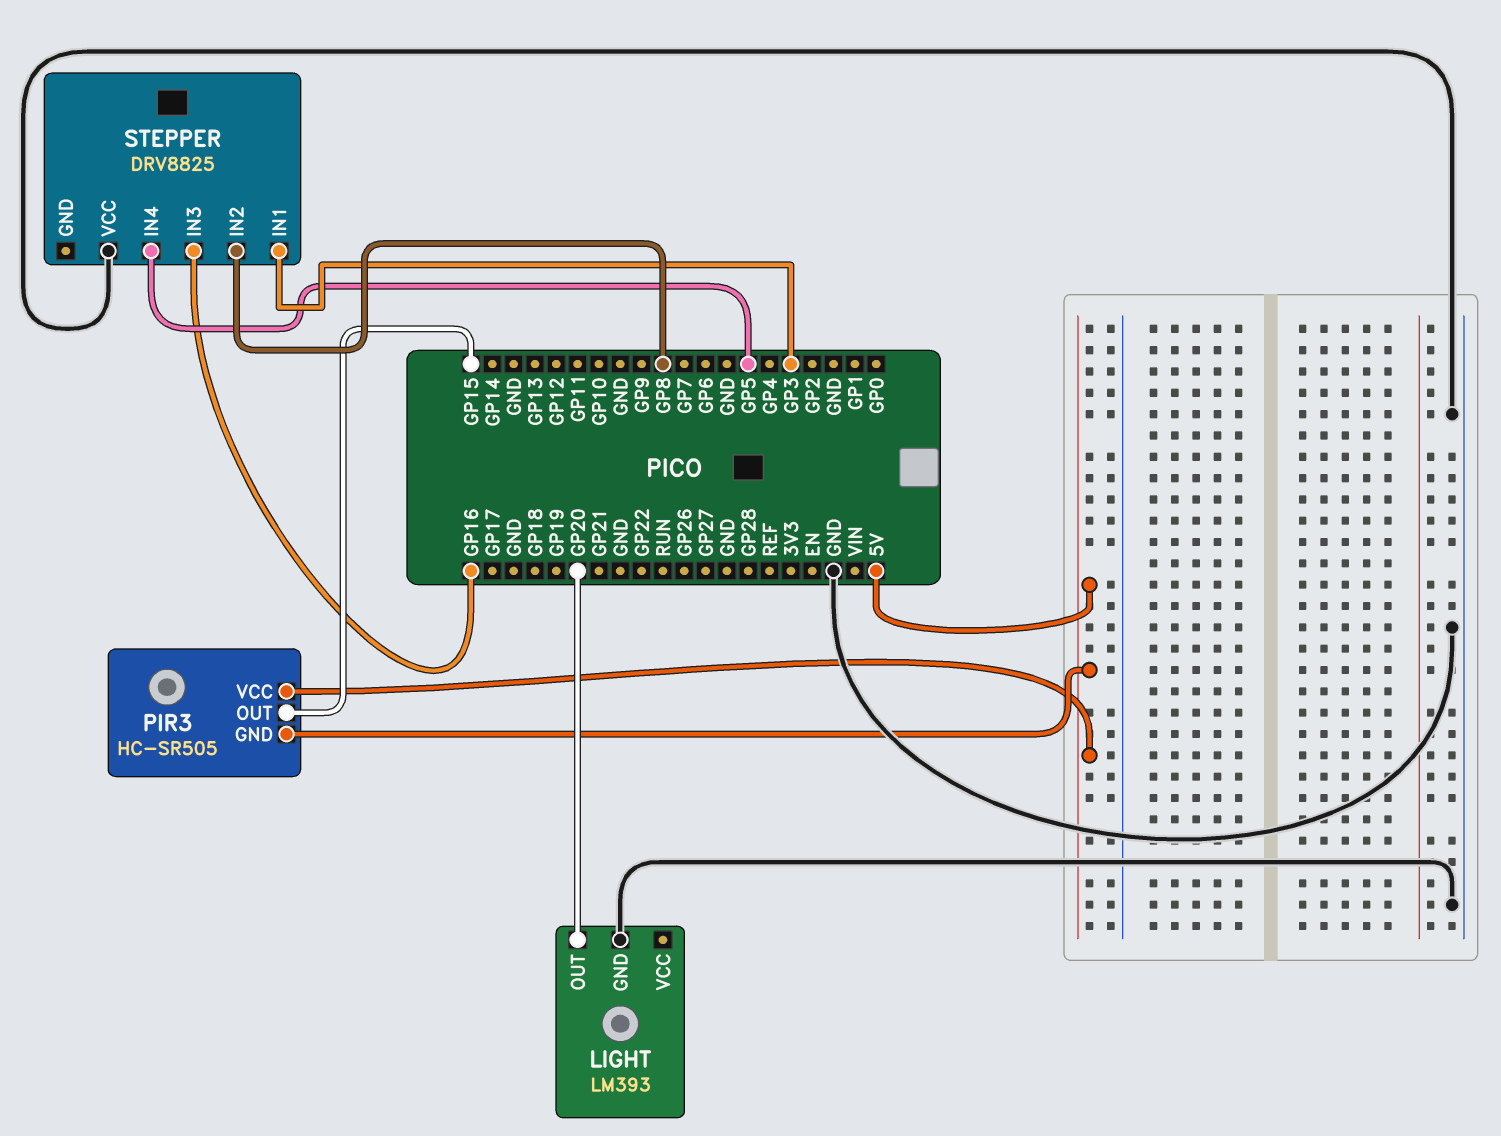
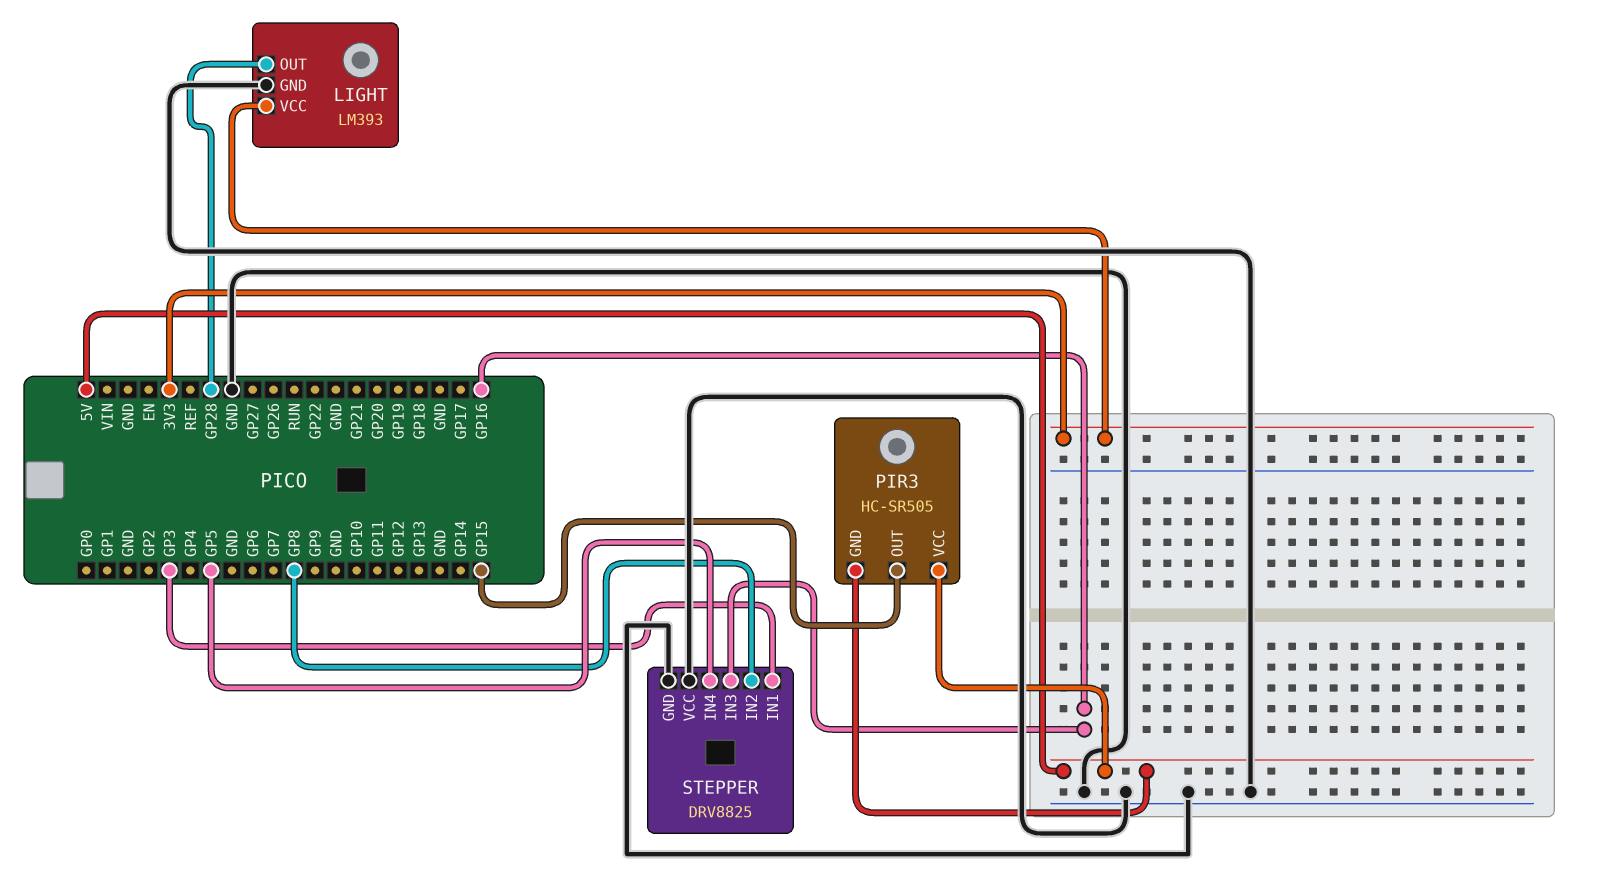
LIGHT pin OUT: GP20 -> GP28
LIGHT pin VCC: none -> 3V3
STEPPER pin GND: none -> GND

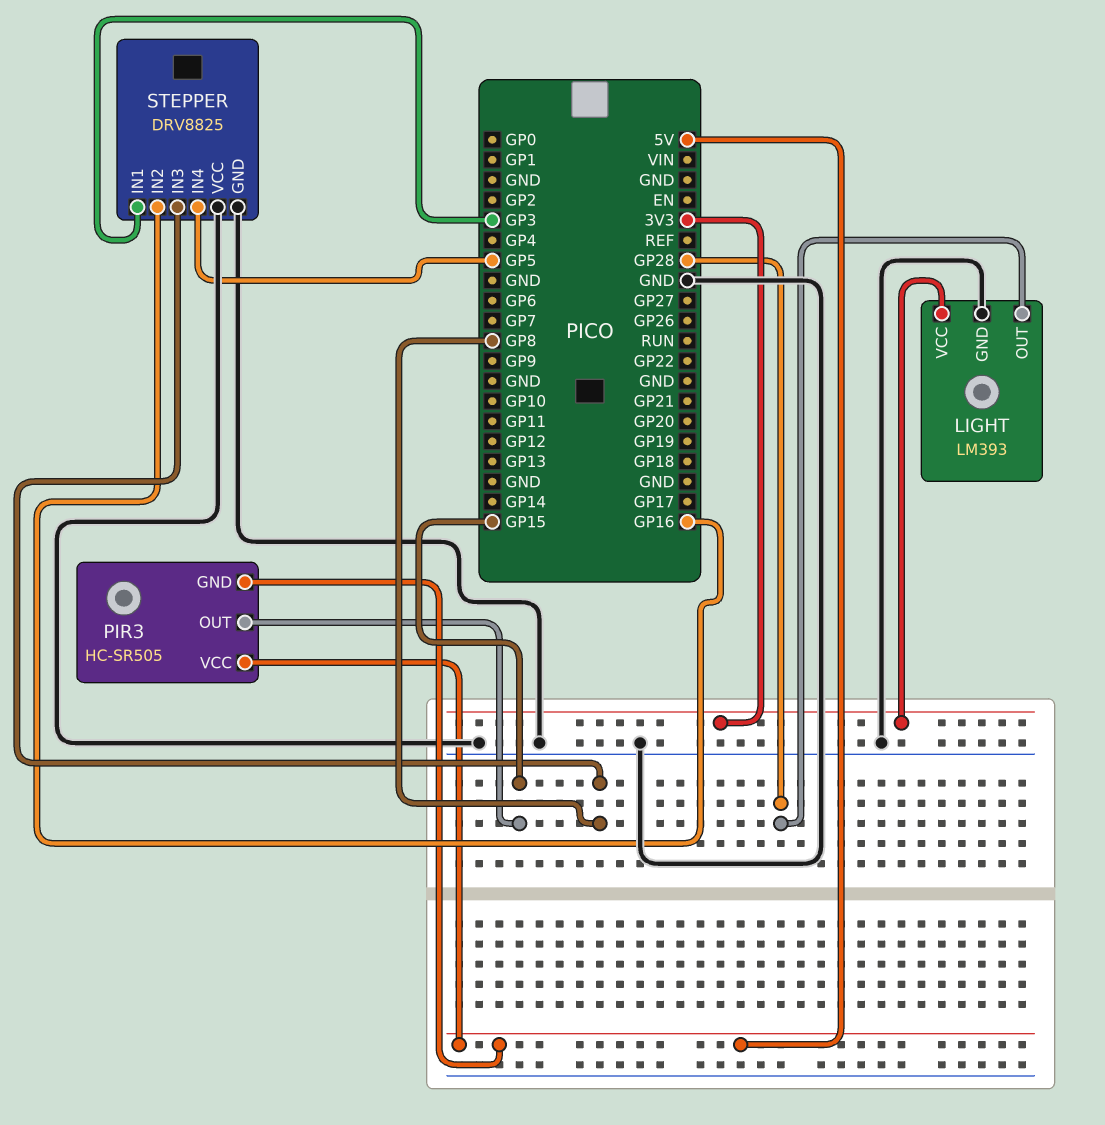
STEPPER pin IN2: GP8 -> GP16
STEPPER pin IN3: GP16 -> GP8

